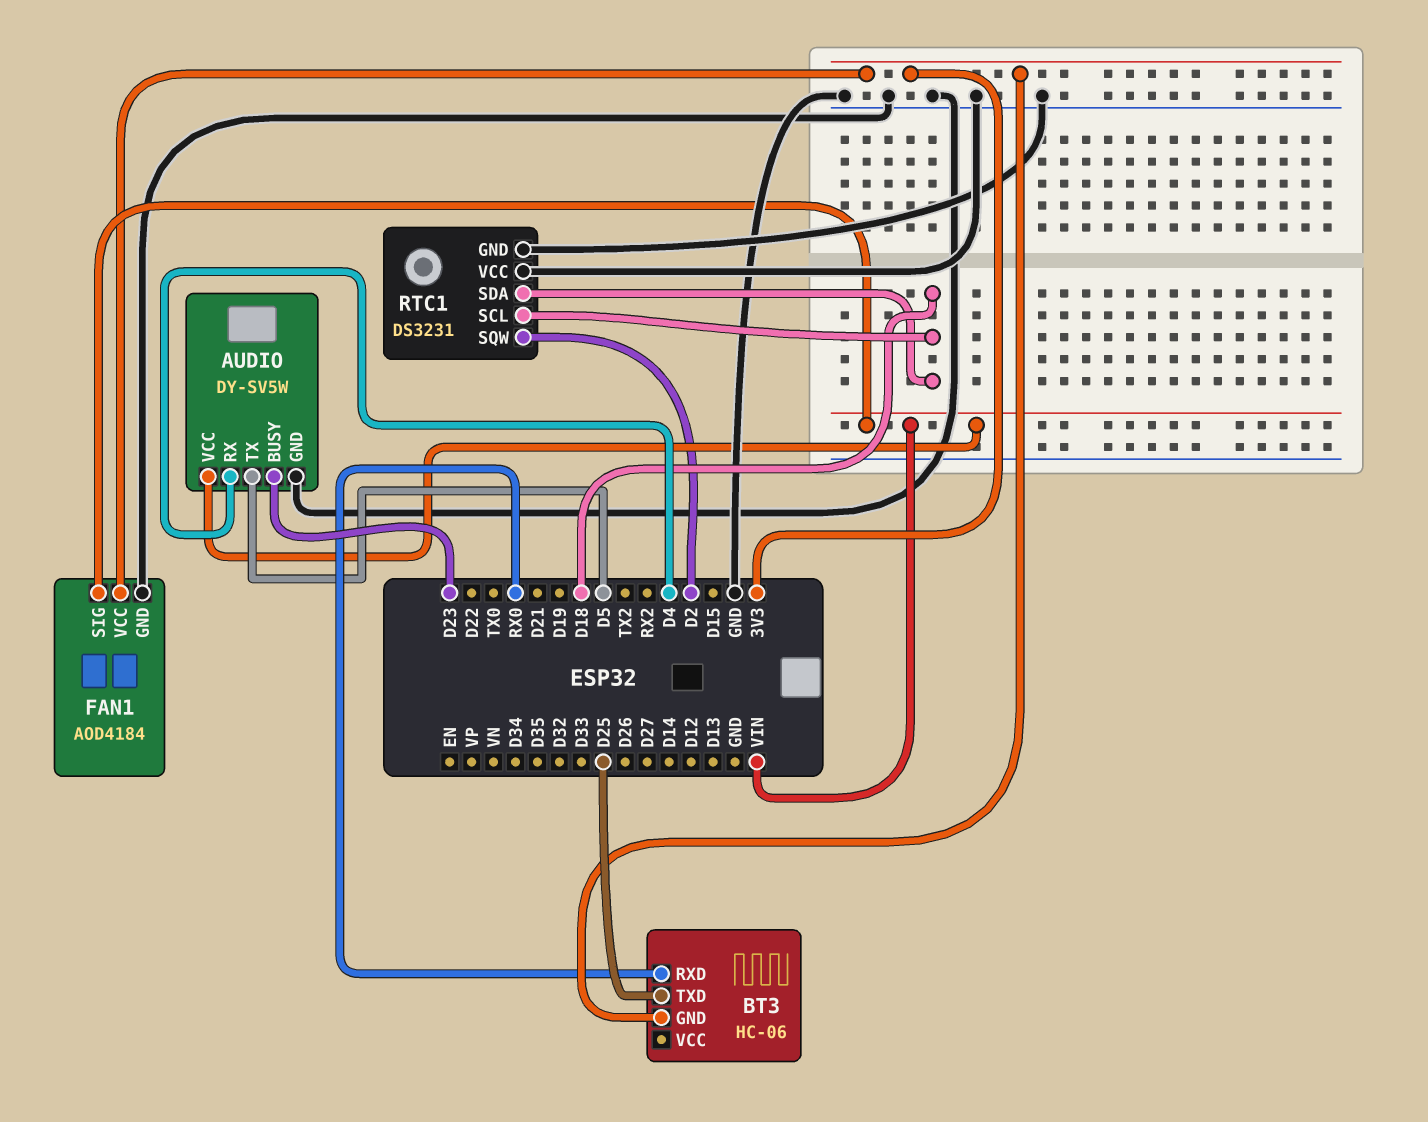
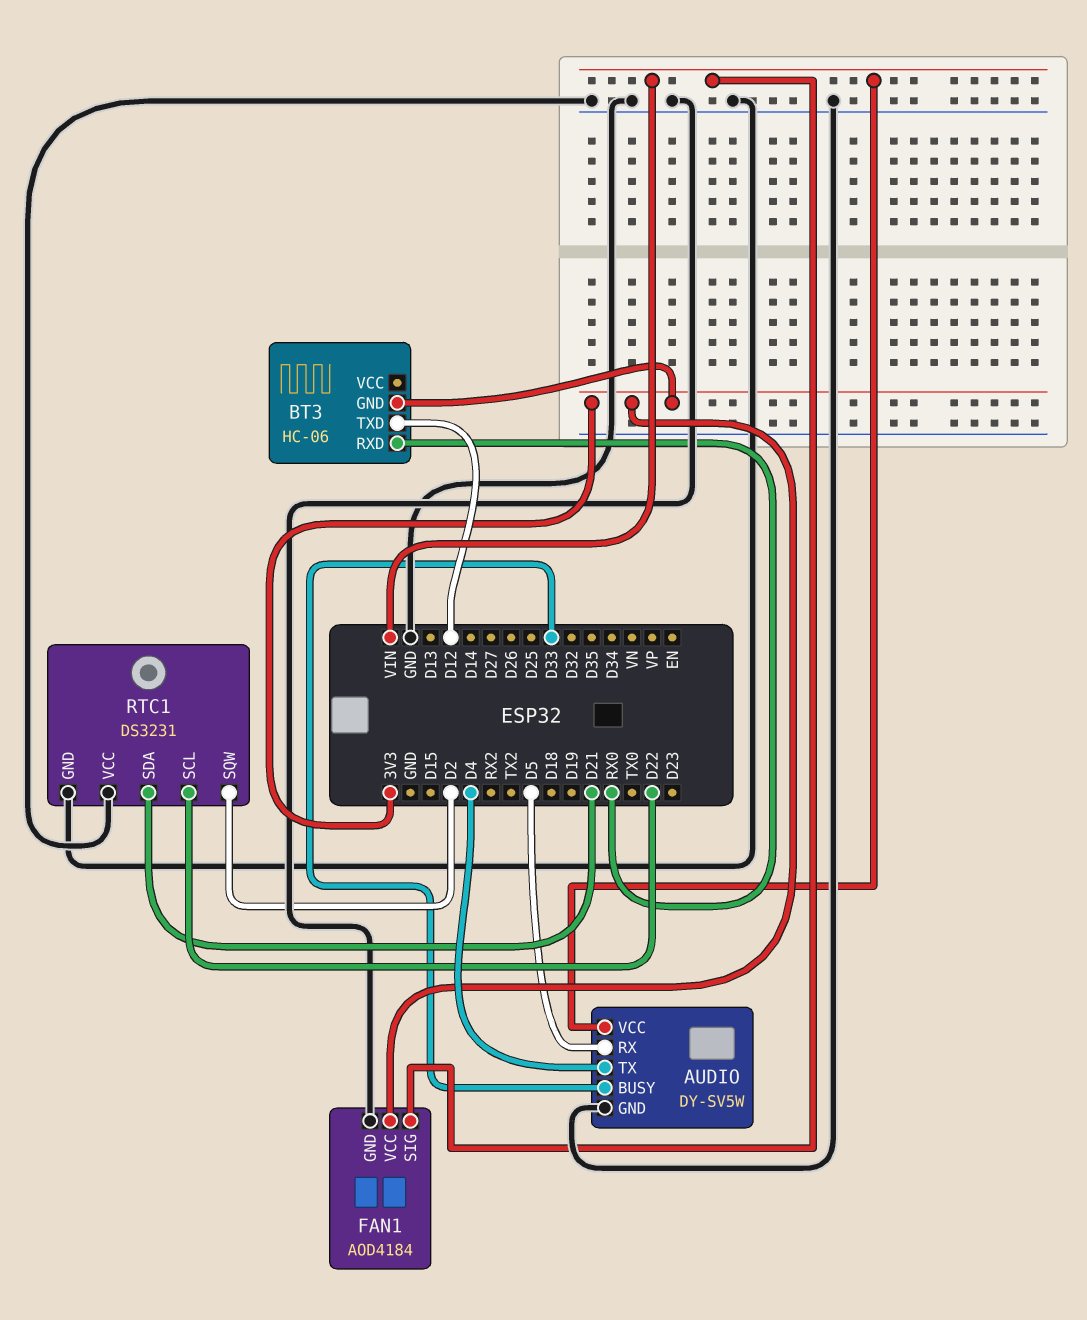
AUDIO pin BUSY: D23 -> D33
AUDIO pin RX: D4 -> D5
AUDIO pin TX: D5 -> D4
BT3 pin TXD: D25 -> D12
RTC1 pin SCL: D18 -> D22
RTC1 pin SDA: D18 -> D21

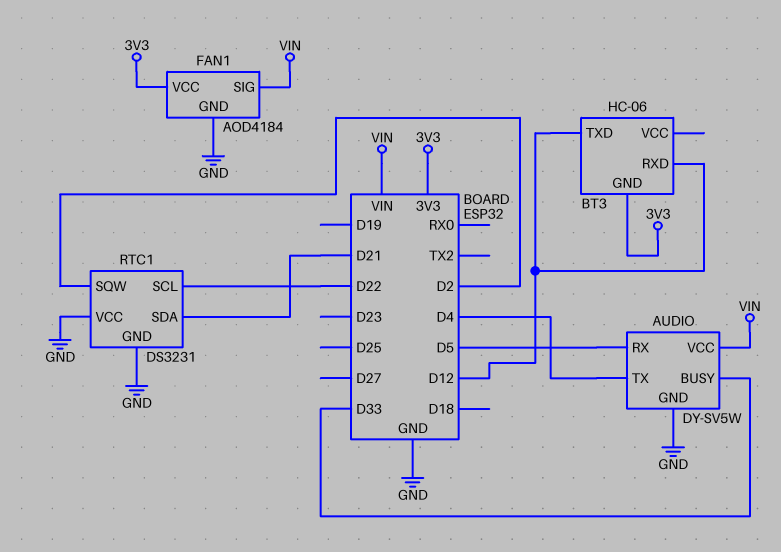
BT3 pin RXD: RX0 -> D12

